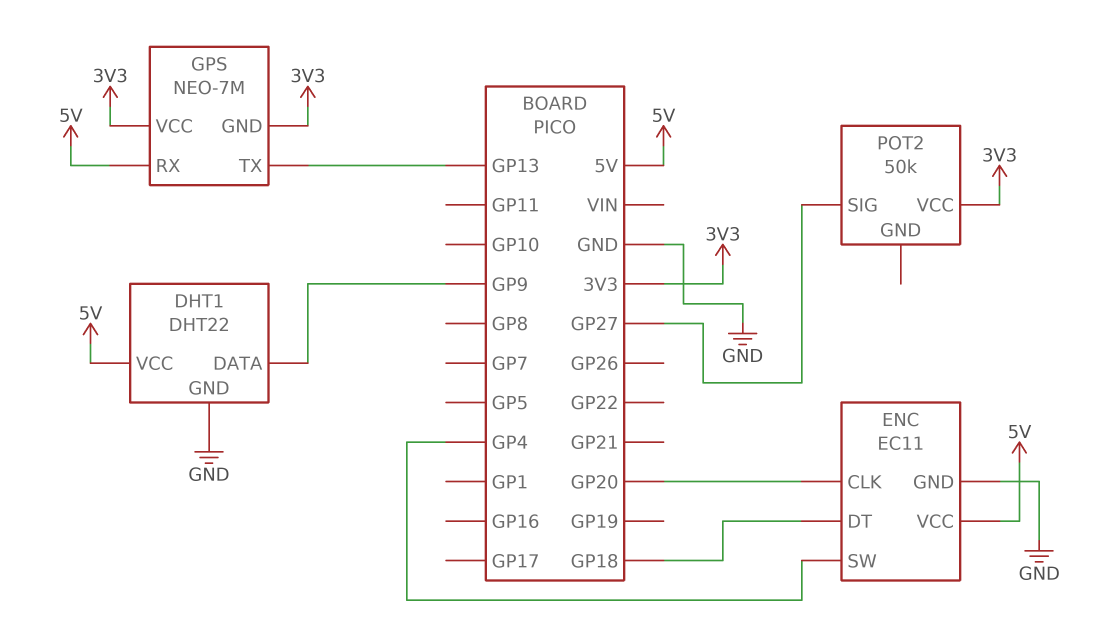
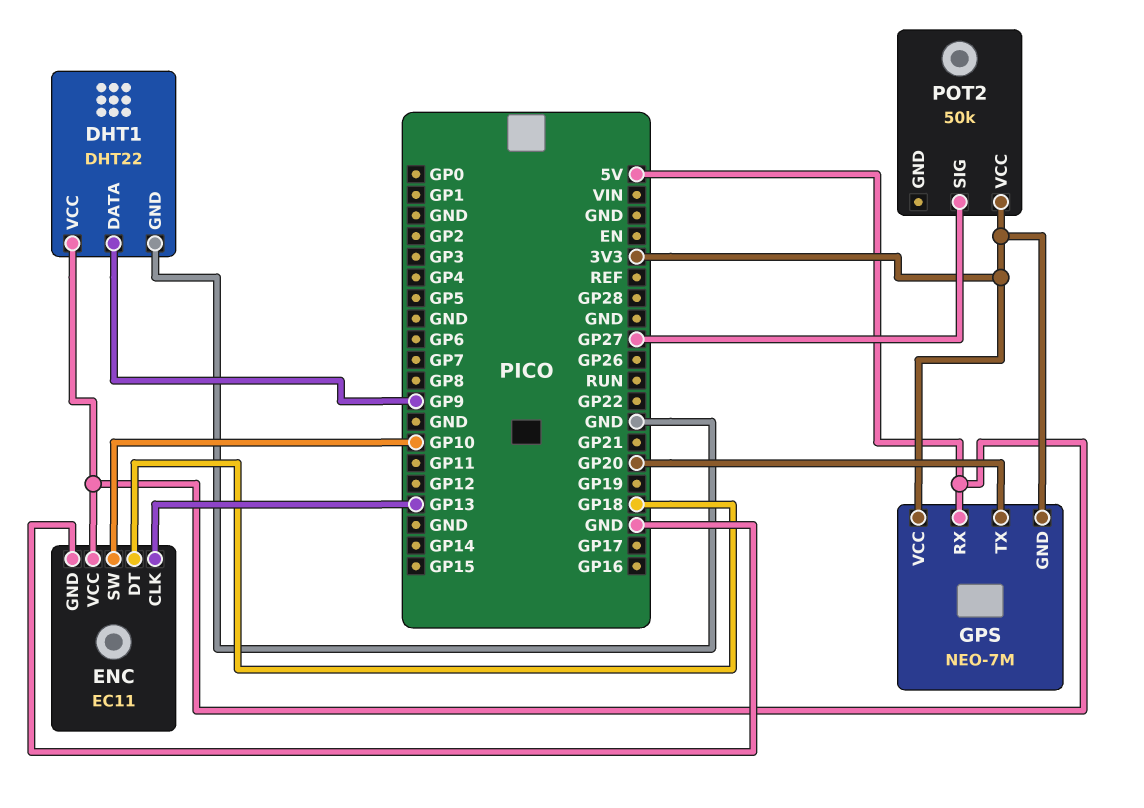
ENC pin CLK: GP20 -> GP13
ENC pin SW: GP4 -> GP10
GPS pin TX: GP13 -> GP20

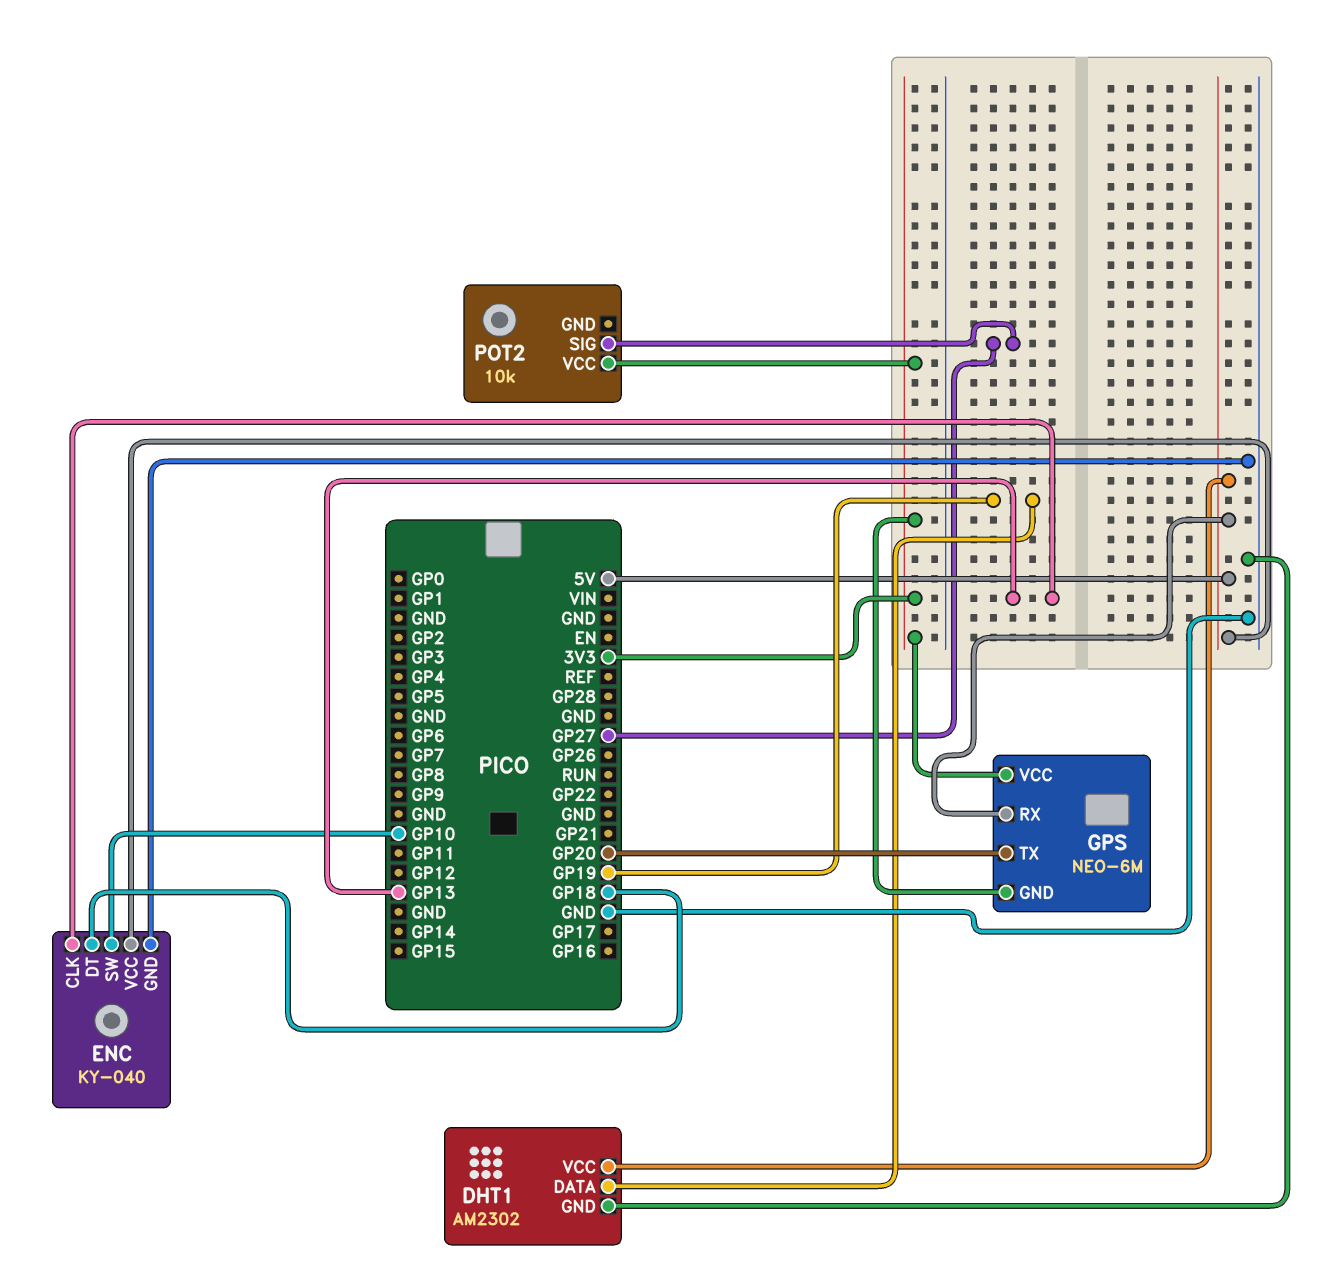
DHT1: DHT22 -> AM2302
DHT1 pin DATA: GP9 -> GP19
ENC: EC11 -> KY-040
GPS: NEO-7M -> NEO-6M
POT2: 50k -> 10k

